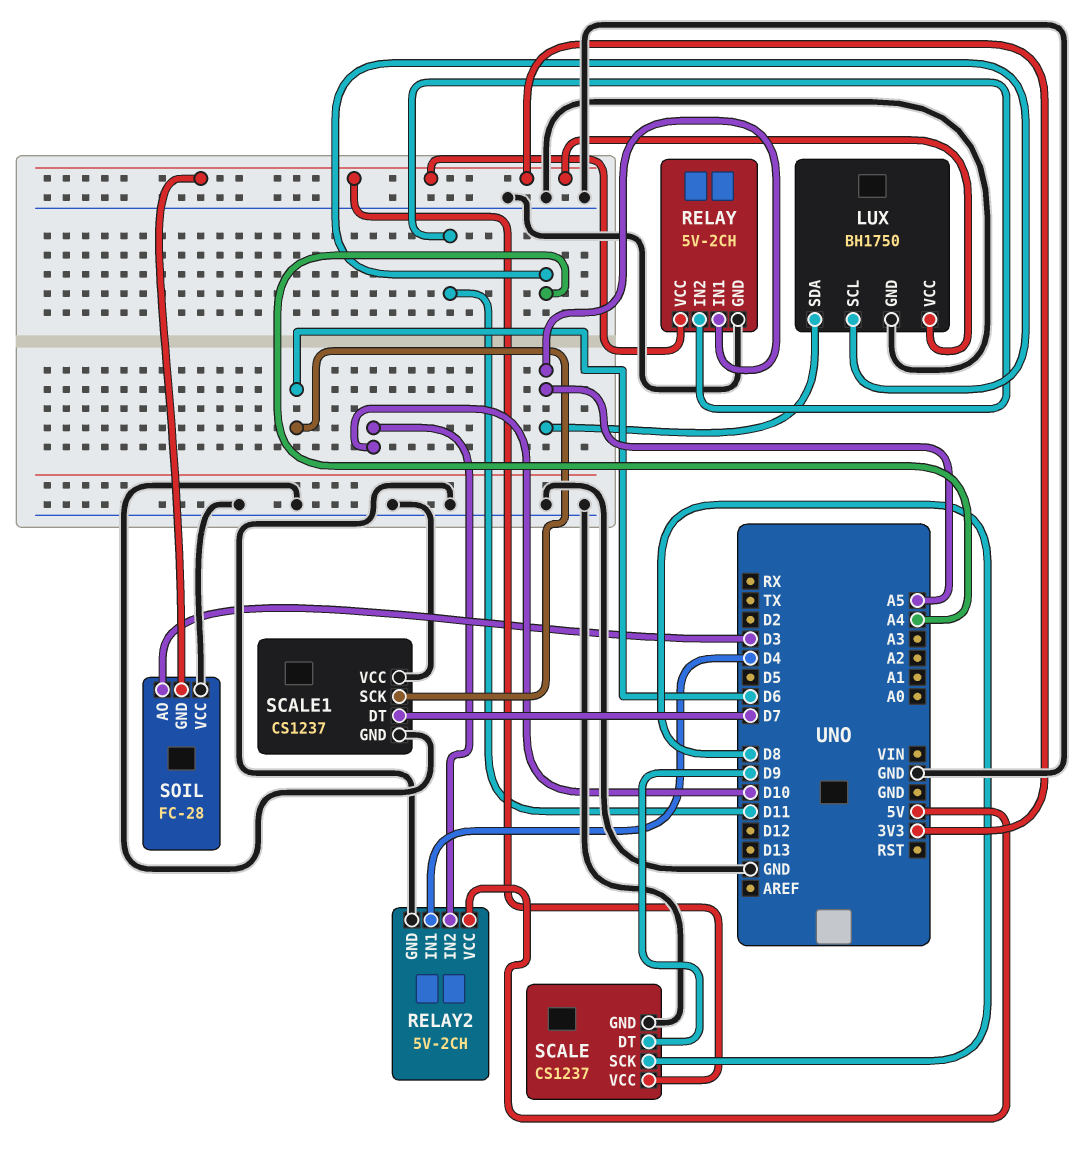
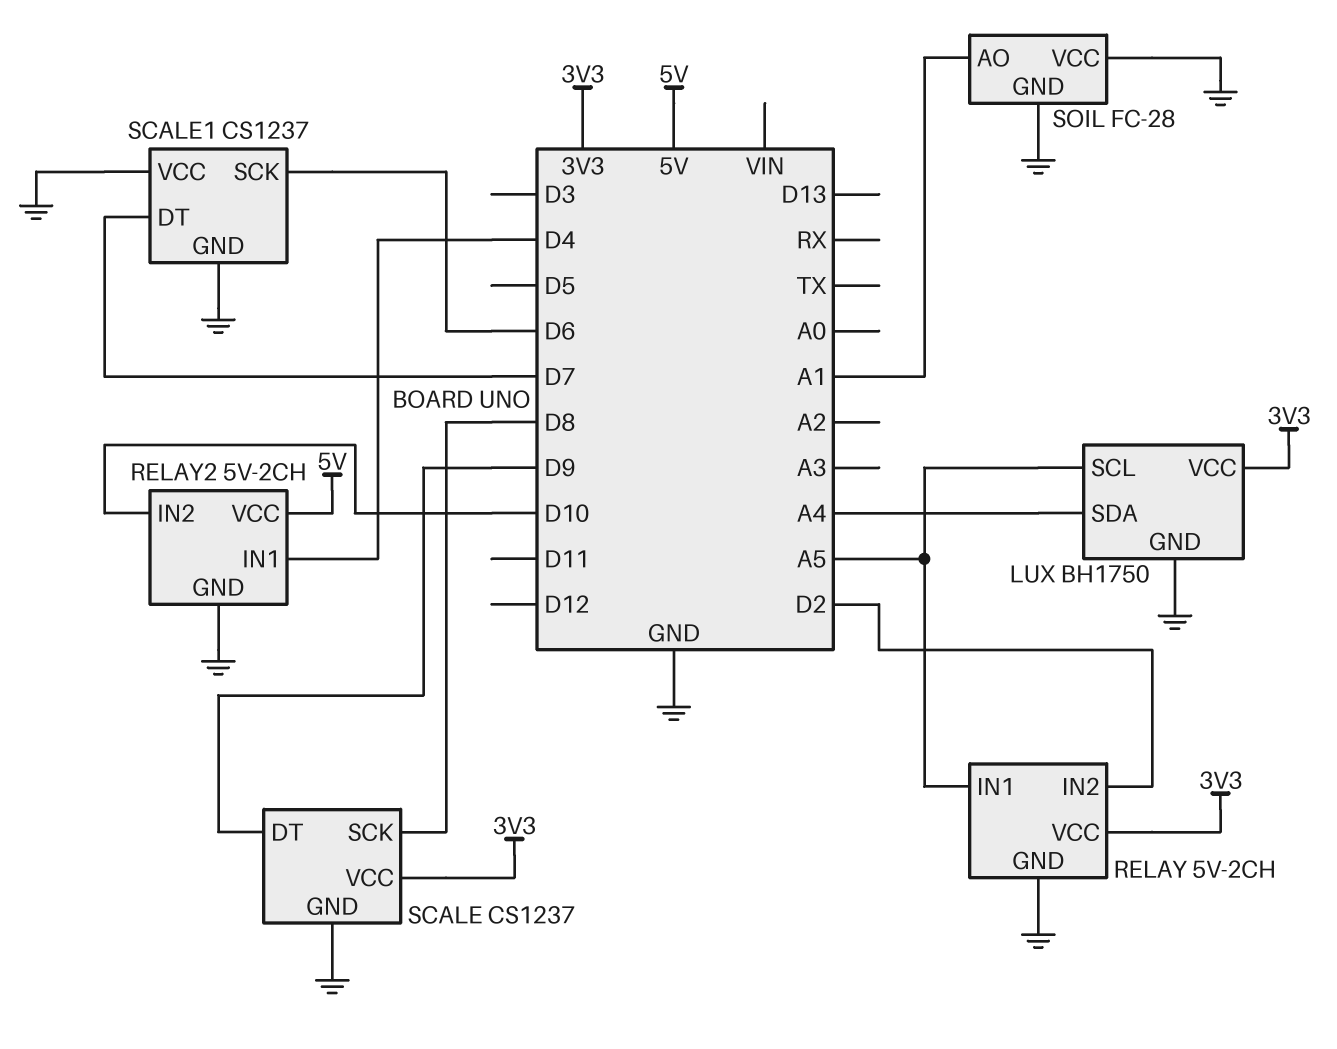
LUX pin SCL: A4 -> A5
LUX pin SDA: A5 -> A4
RELAY pin IN2: D11 -> D2
SOIL pin AO: D3 -> A1
SOIL pin GND: 3V3 -> GND

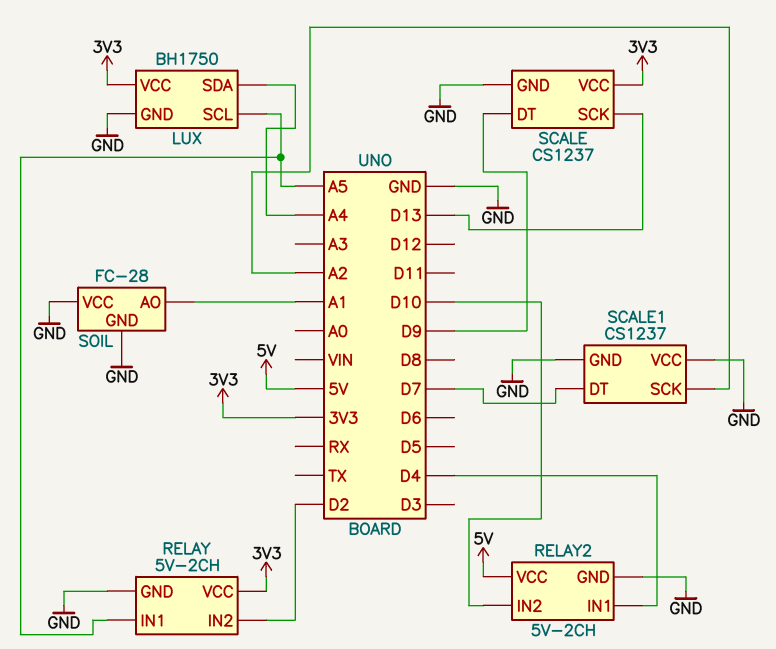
SCALE pin SCK: D8 -> D13
SCALE1 pin SCK: D6 -> A2

